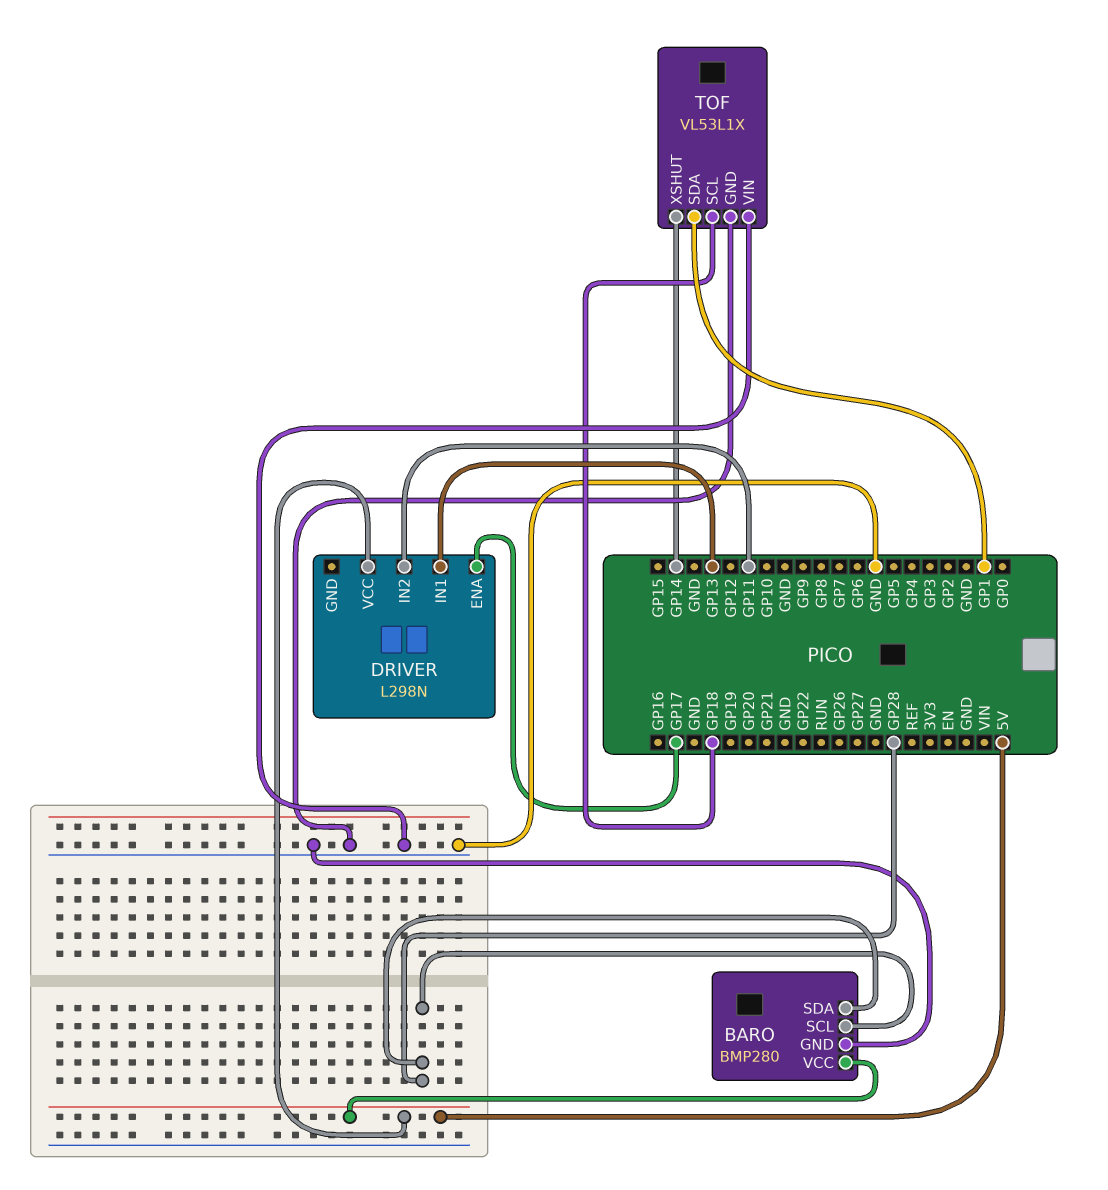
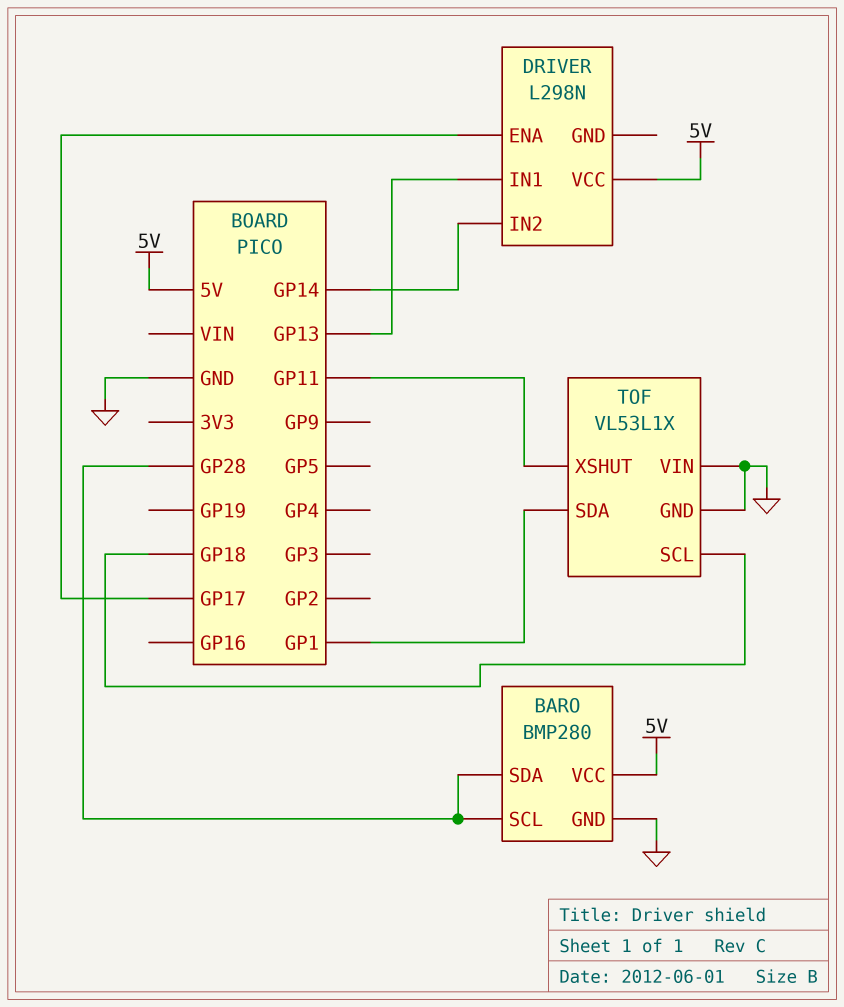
DRIVER pin IN2: GP11 -> GP14
TOF pin XSHUT: GP14 -> GP11

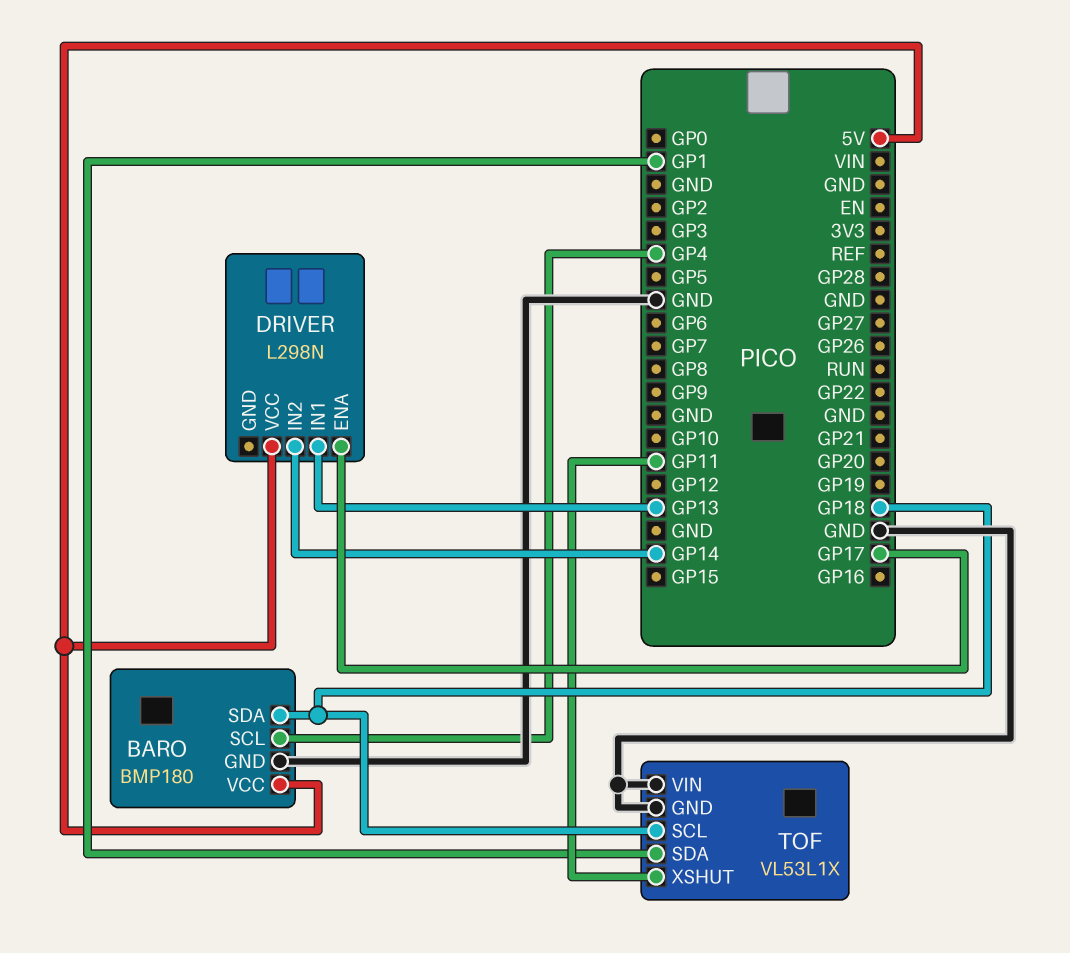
BARO: BMP280 -> BMP180
BARO pin SCL: GP28 -> GP4
BARO pin SDA: GP28 -> GP18

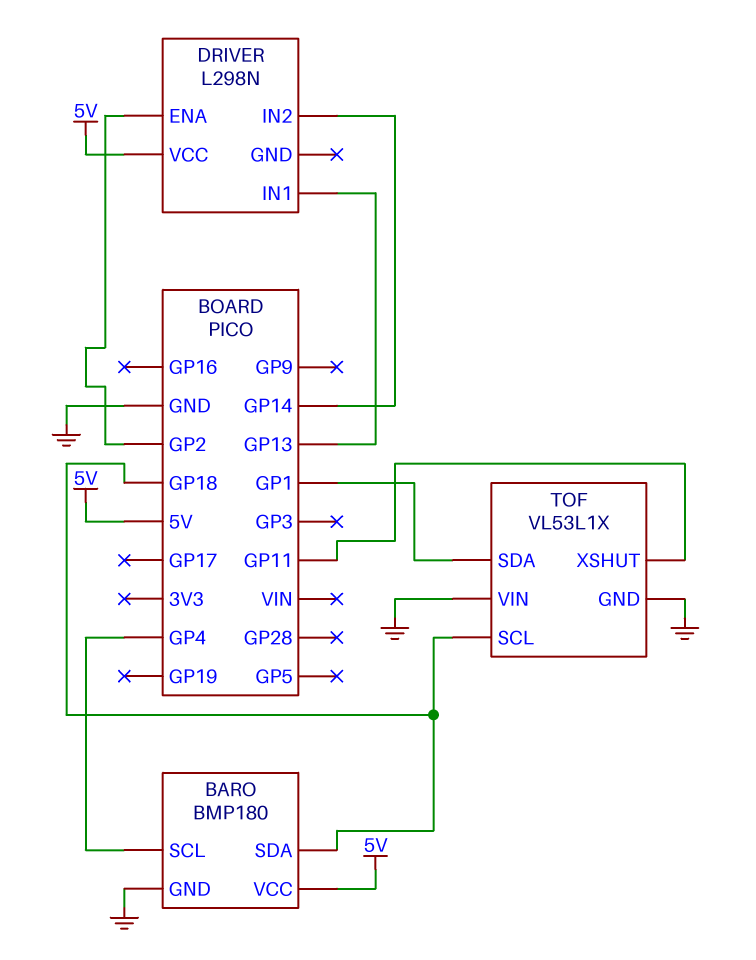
DRIVER pin ENA: GP17 -> GP2

